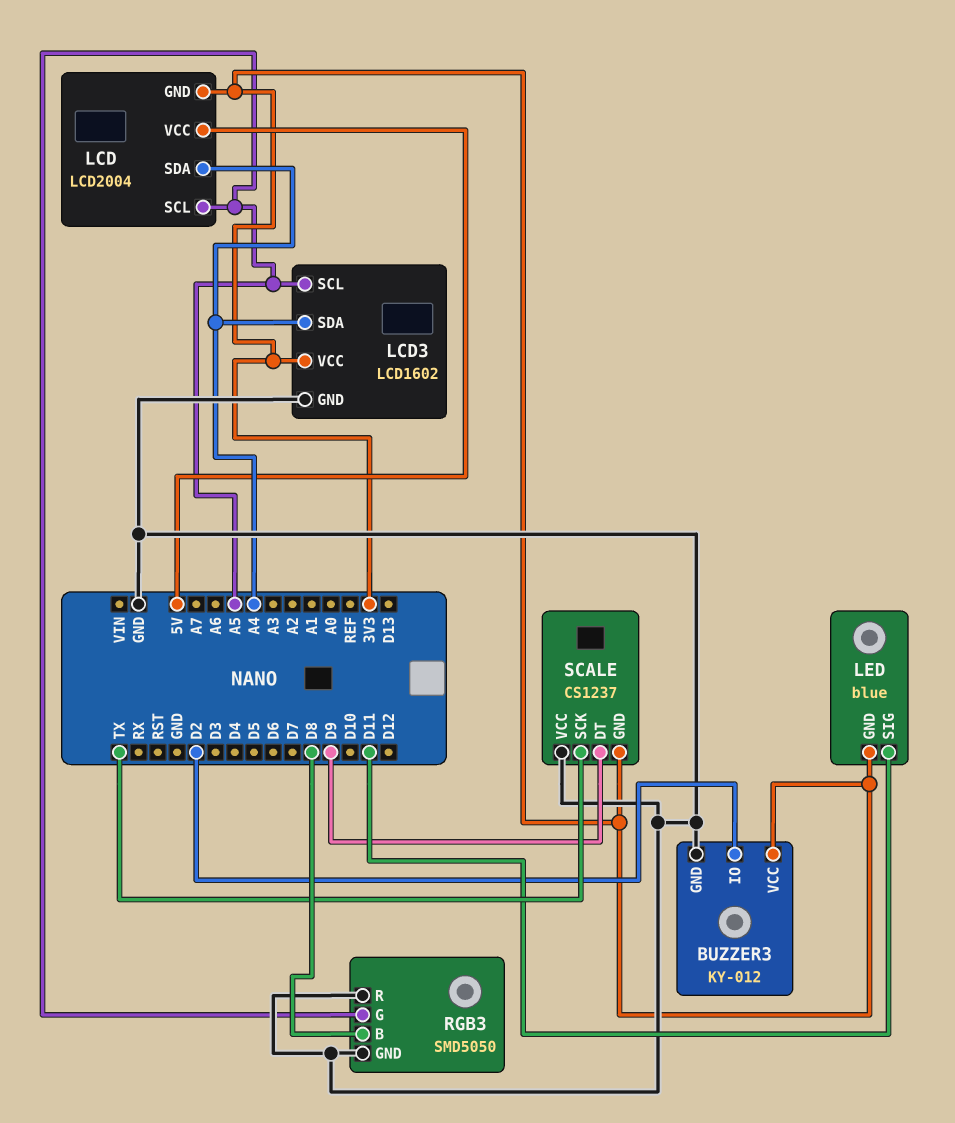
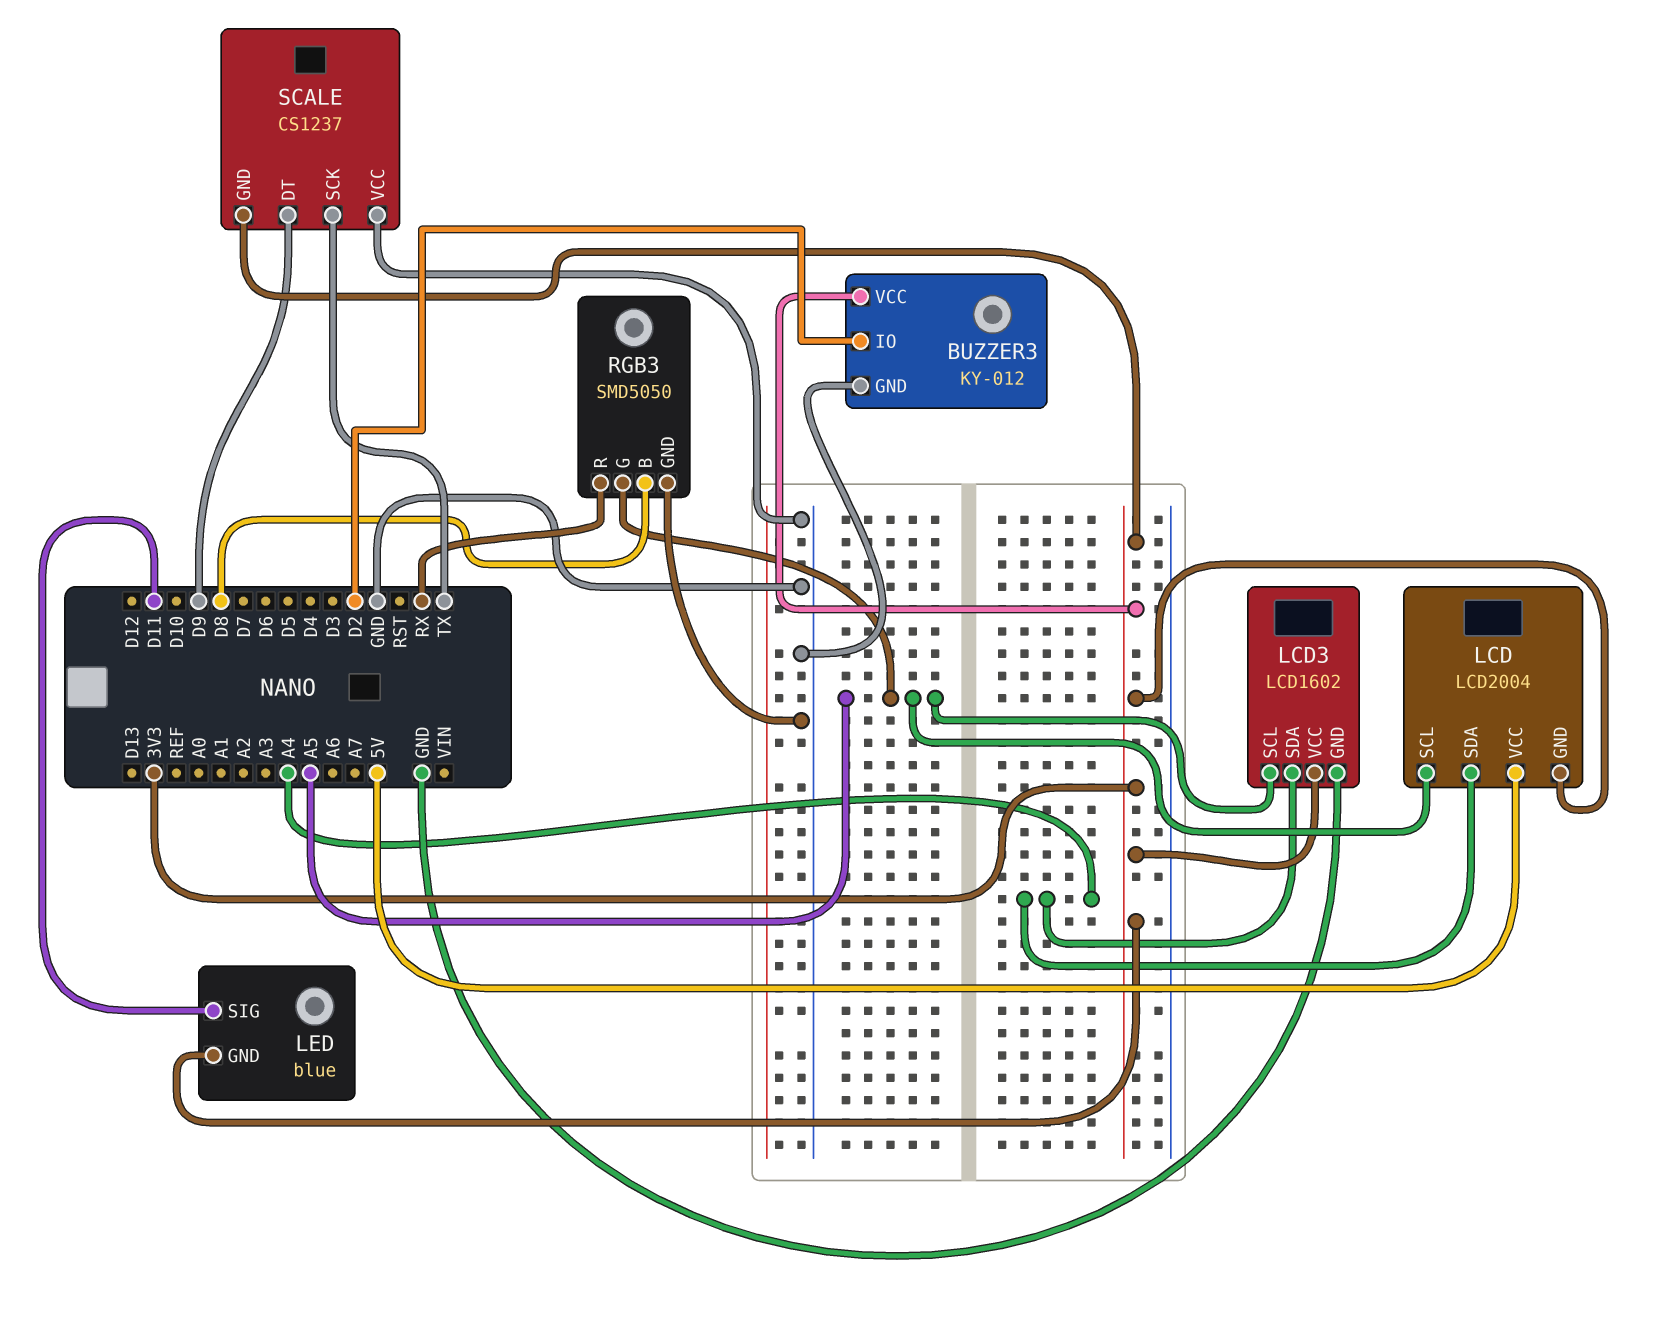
RGB3 pin R: GND -> RX

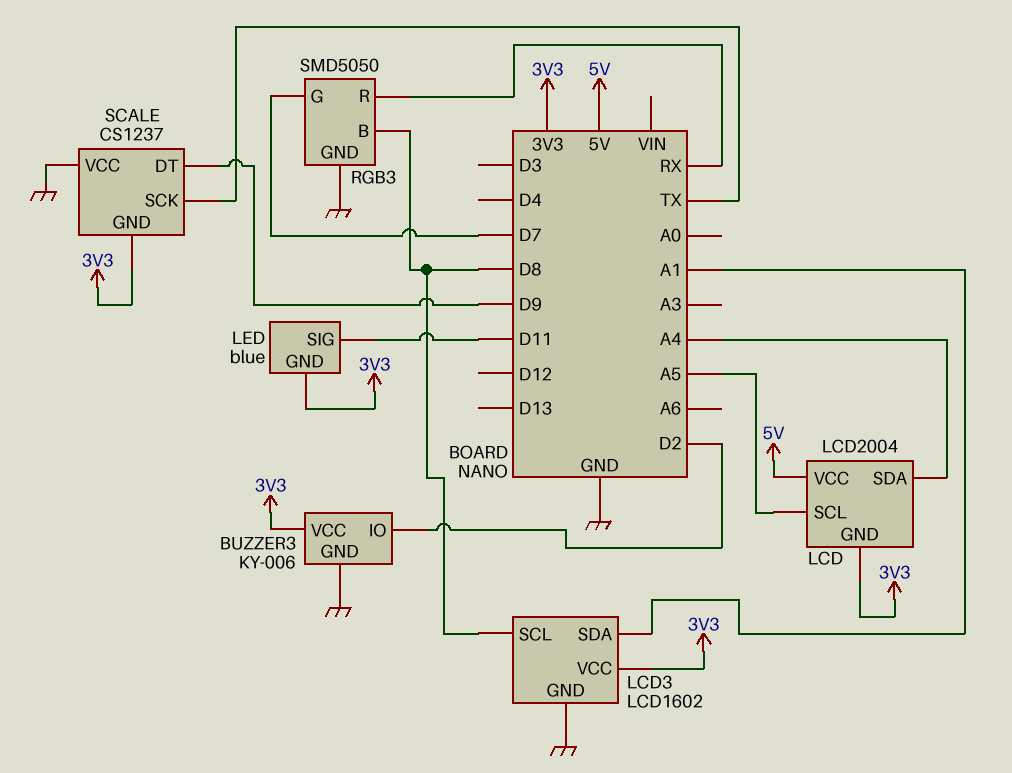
BUZZER3: KY-012 -> KY-006
LCD3 pin SCL: A5 -> D8
LCD3 pin SDA: A4 -> A1
RGB3 pin G: A5 -> D7

